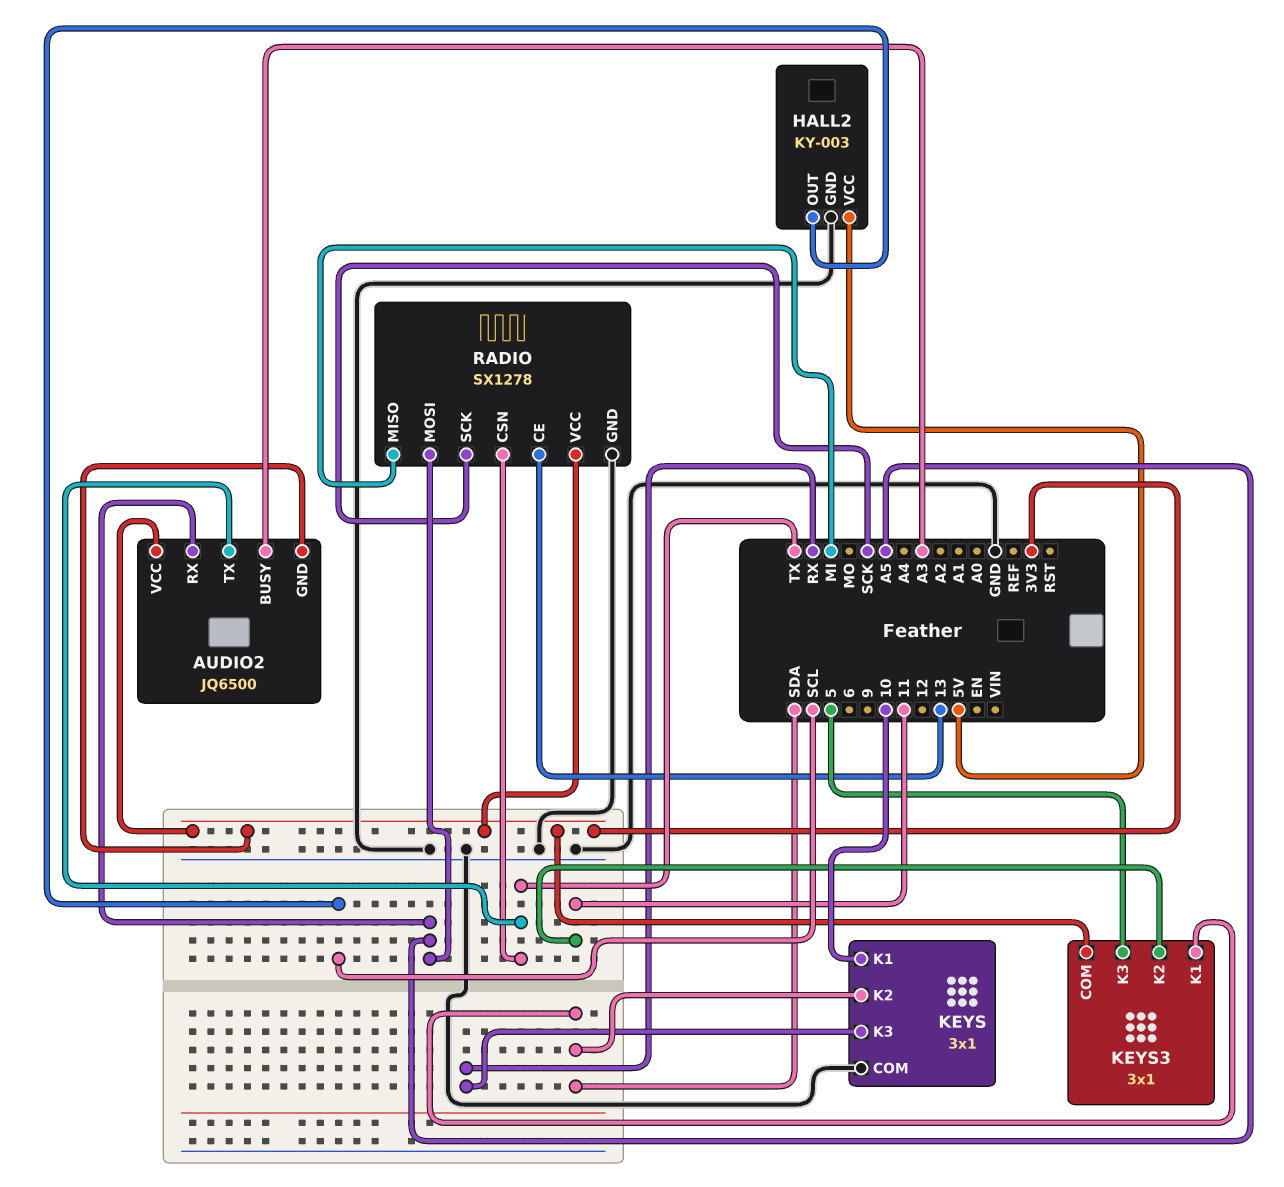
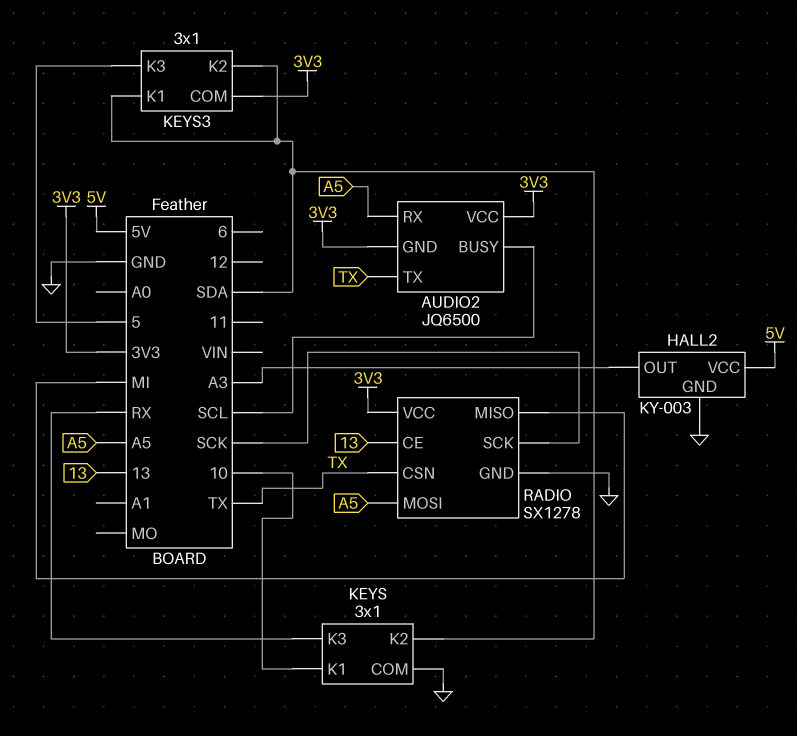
AUDIO2 pin BUSY: A3 -> SCL
HALL2 pin OUT: SCL -> A3
KEYS3 pin K2: 11 -> SDA

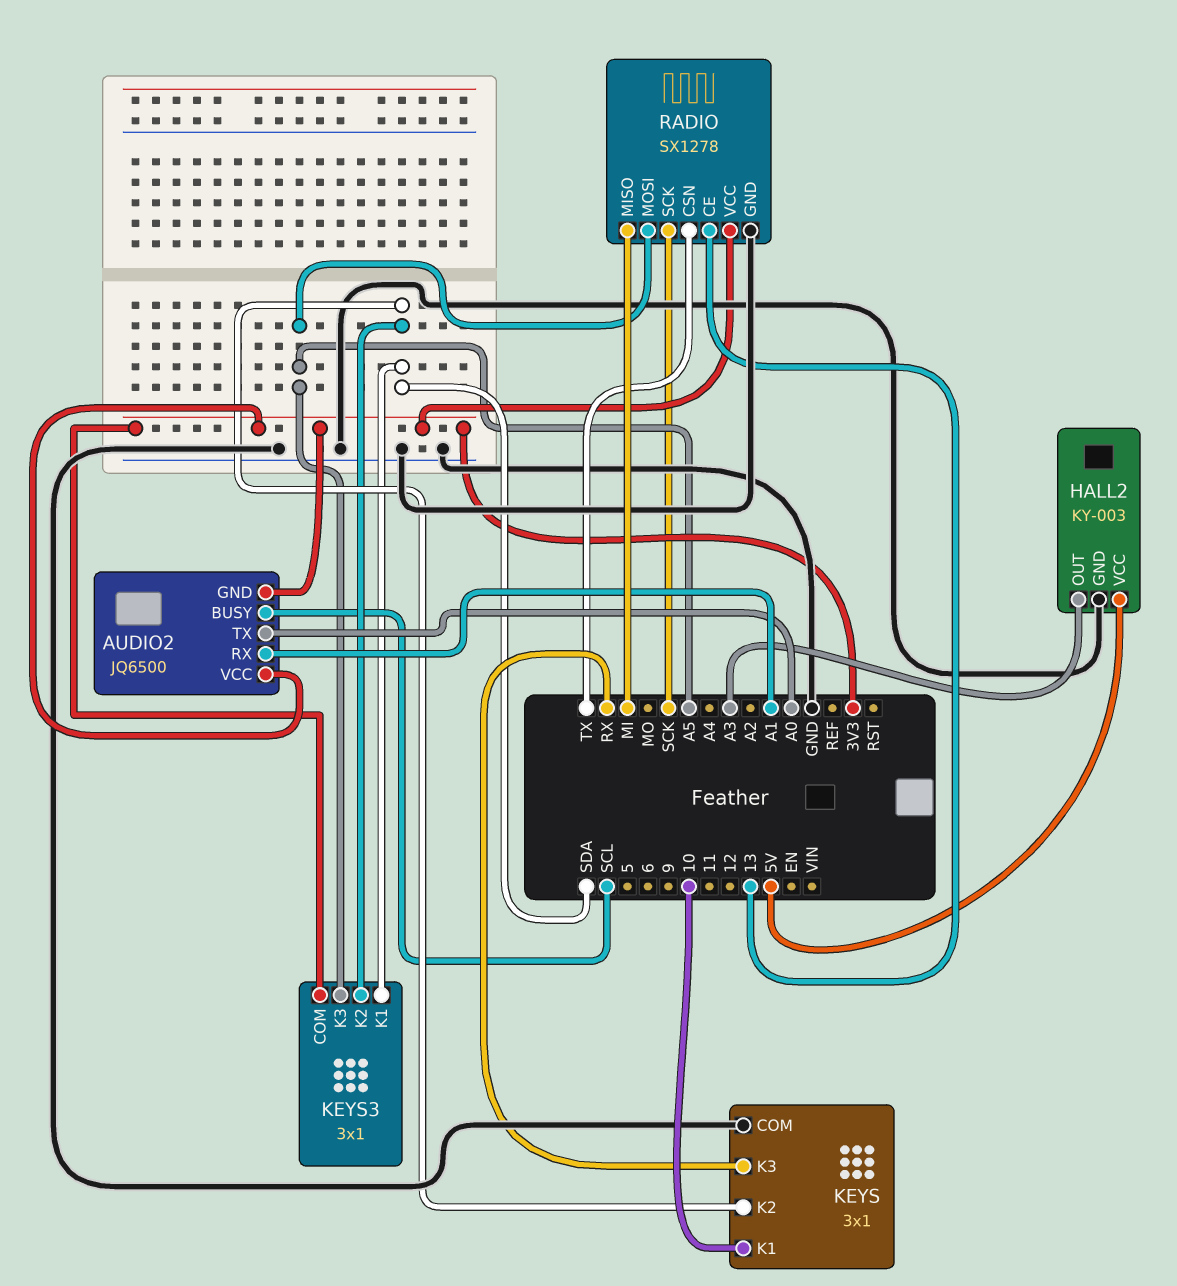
AUDIO2 pin RX: A5 -> A1
AUDIO2 pin TX: TX -> A0
KEYS3 pin K3: 5 -> A5

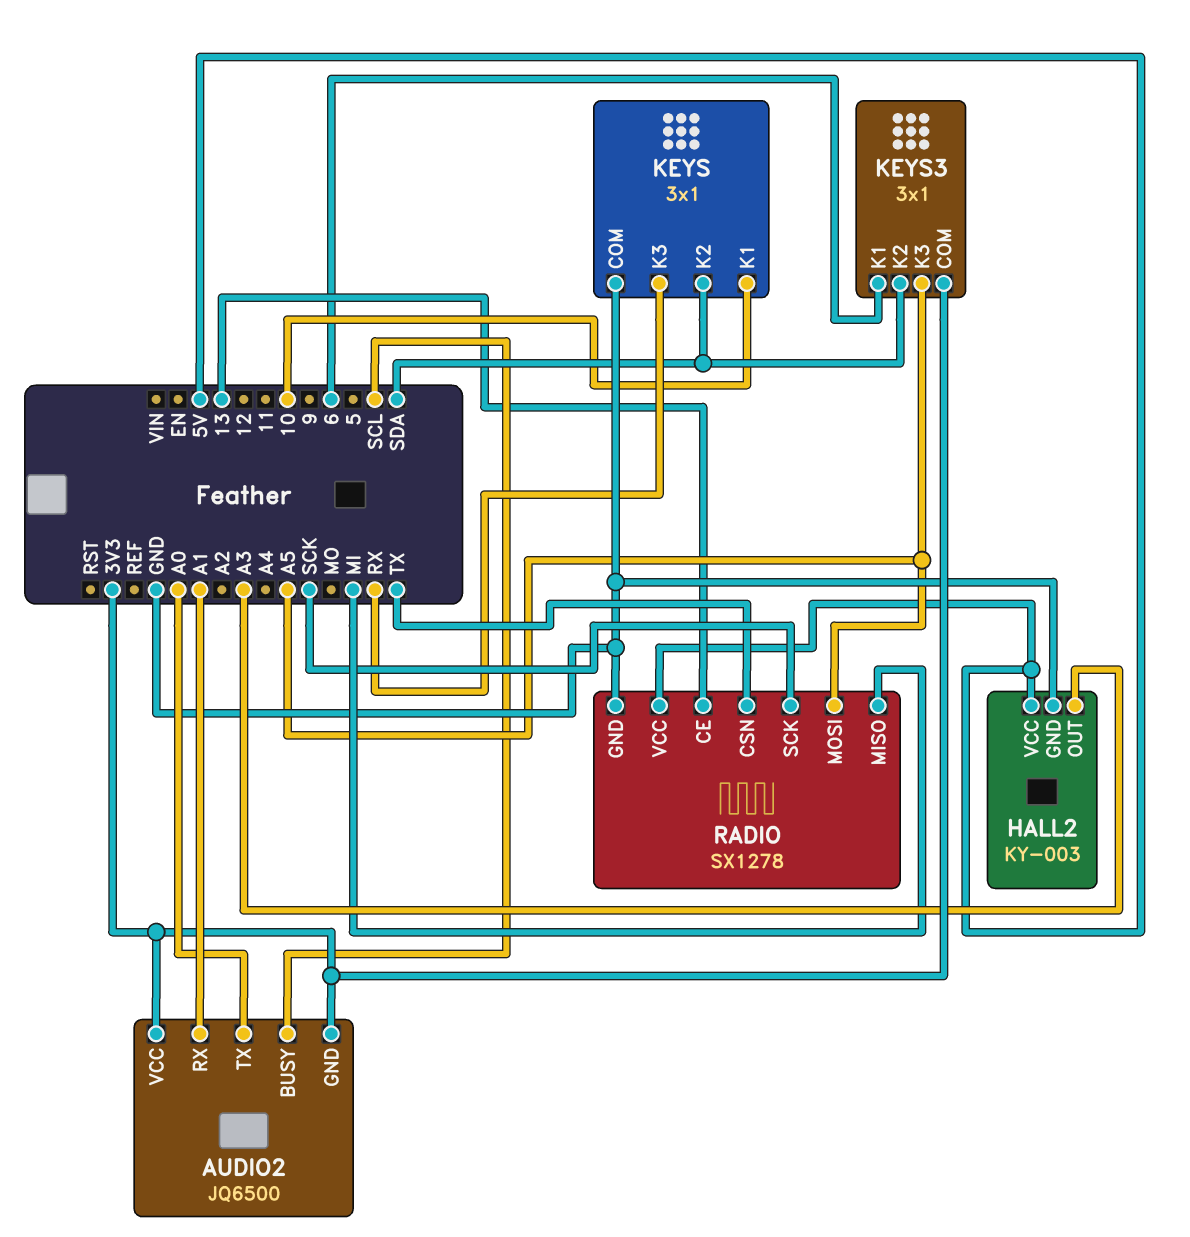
KEYS3 pin K1: SDA -> 6
RADIO pin VCC: 3V3 -> 5V

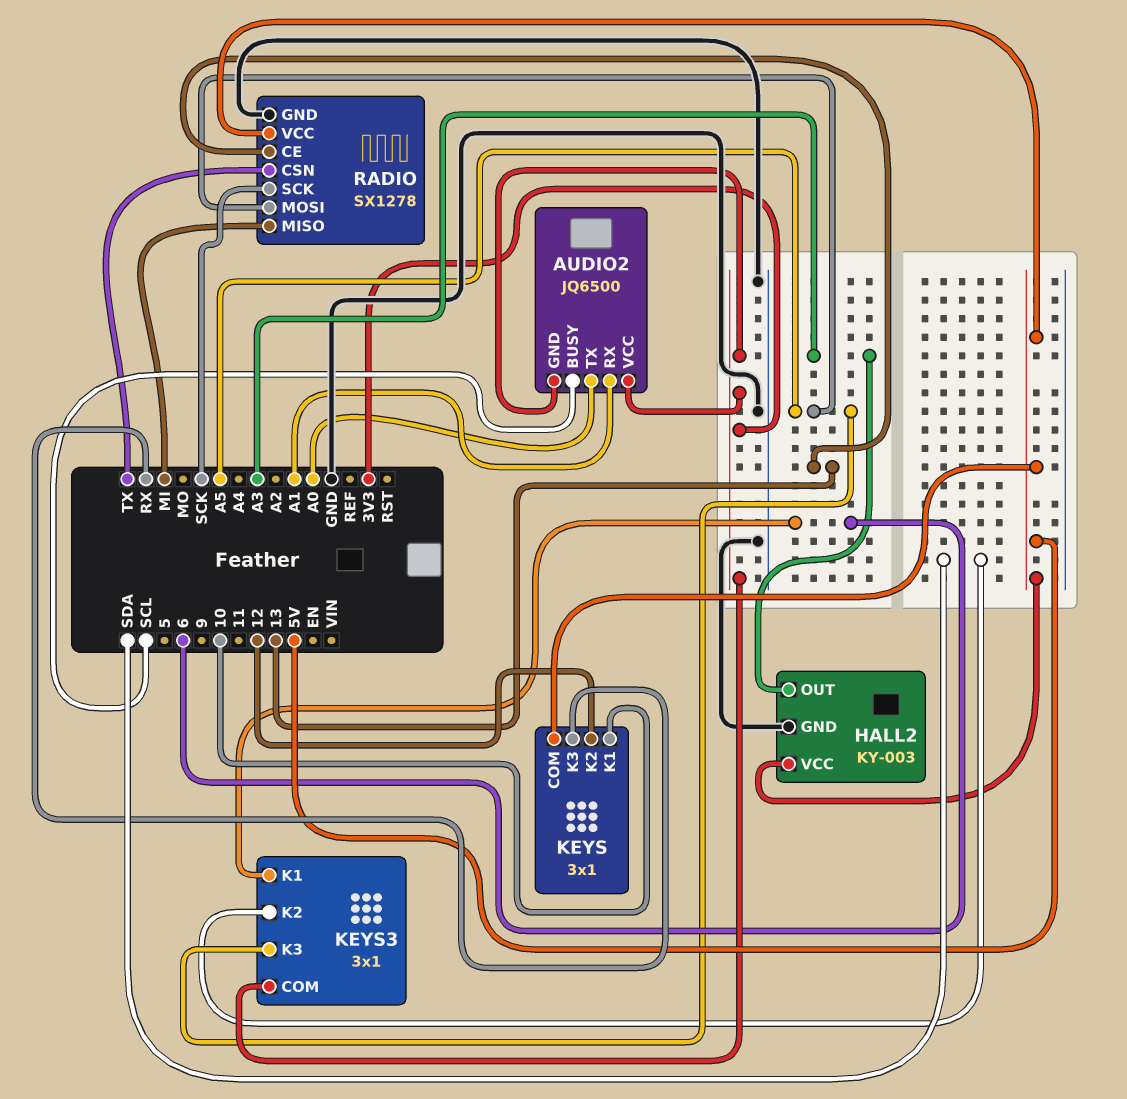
KEYS pin COM: GND -> 5V
KEYS pin K2: SDA -> 12

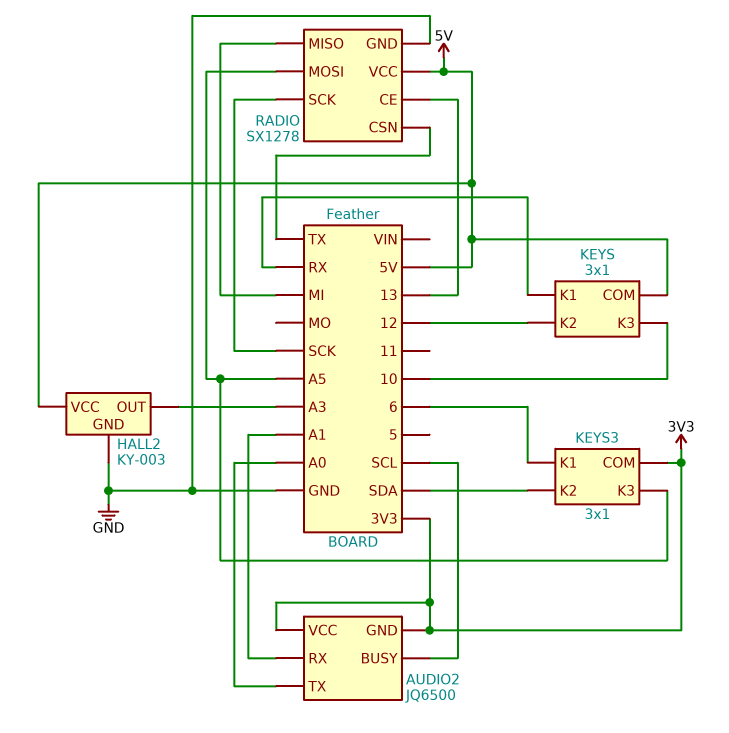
KEYS pin K1: 10 -> RX
KEYS pin K3: RX -> 10

